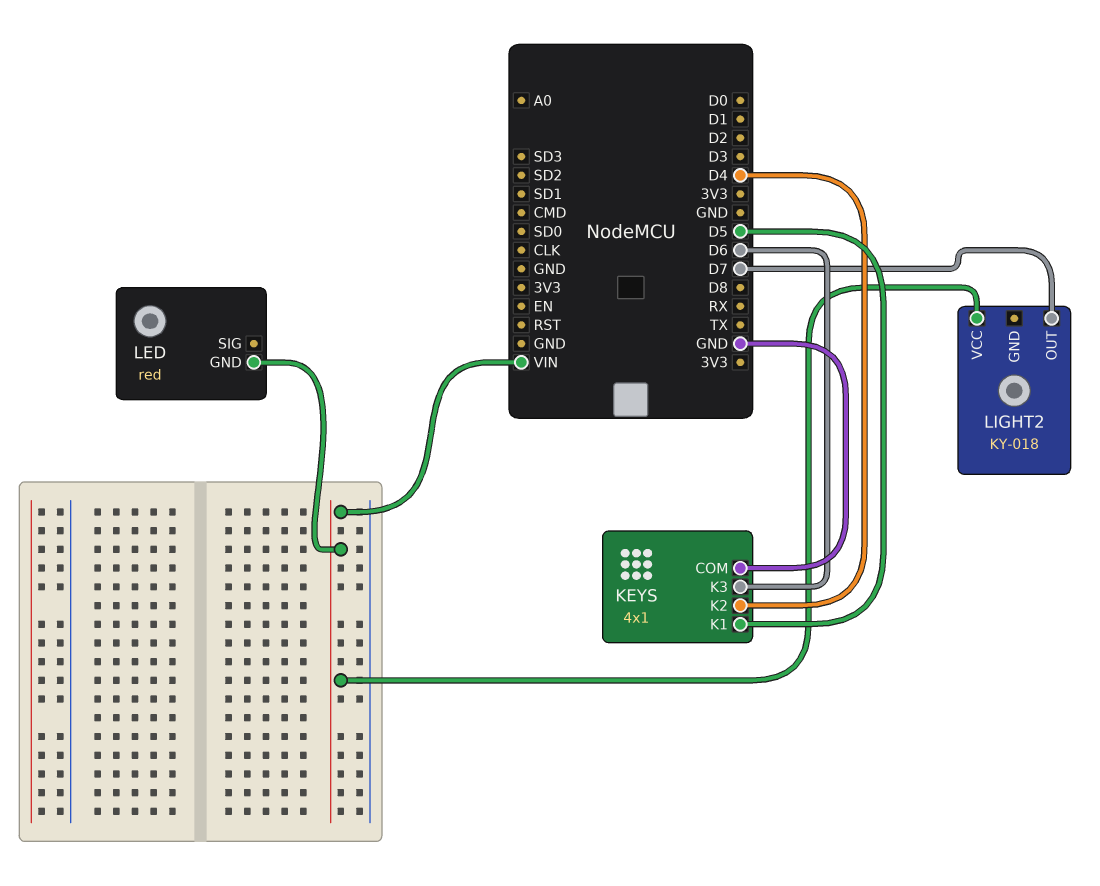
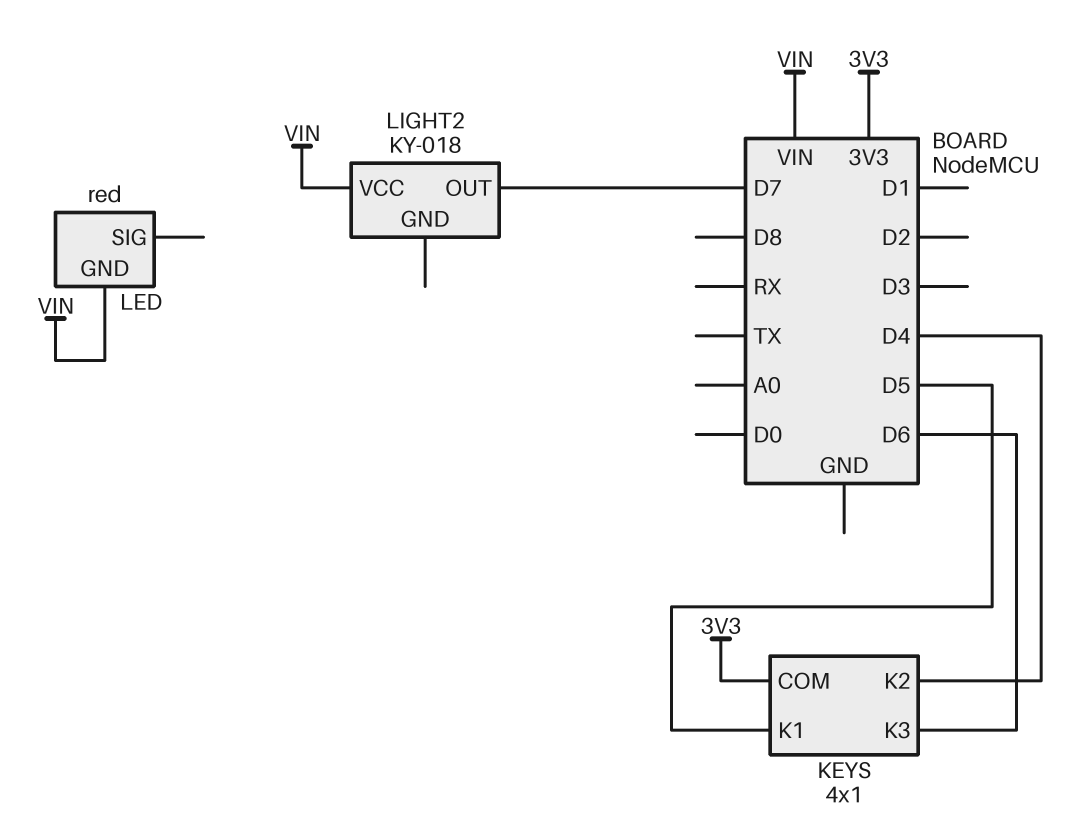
KEYS pin COM: GND -> 3V3

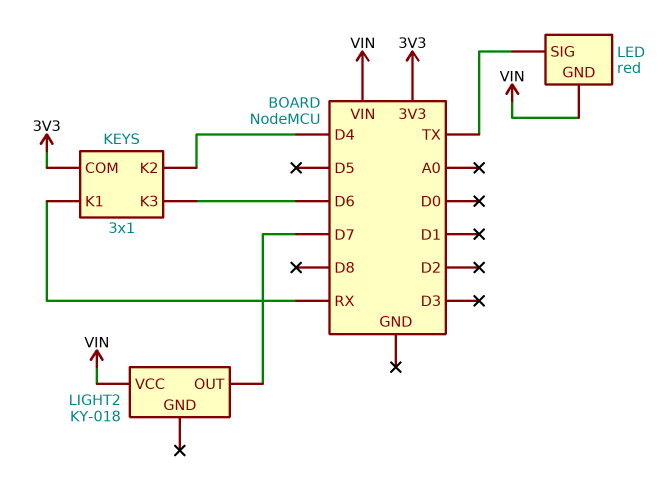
KEYS: 4x1 -> 3x1
KEYS pin K1: D5 -> RX
LED pin SIG: none -> TX

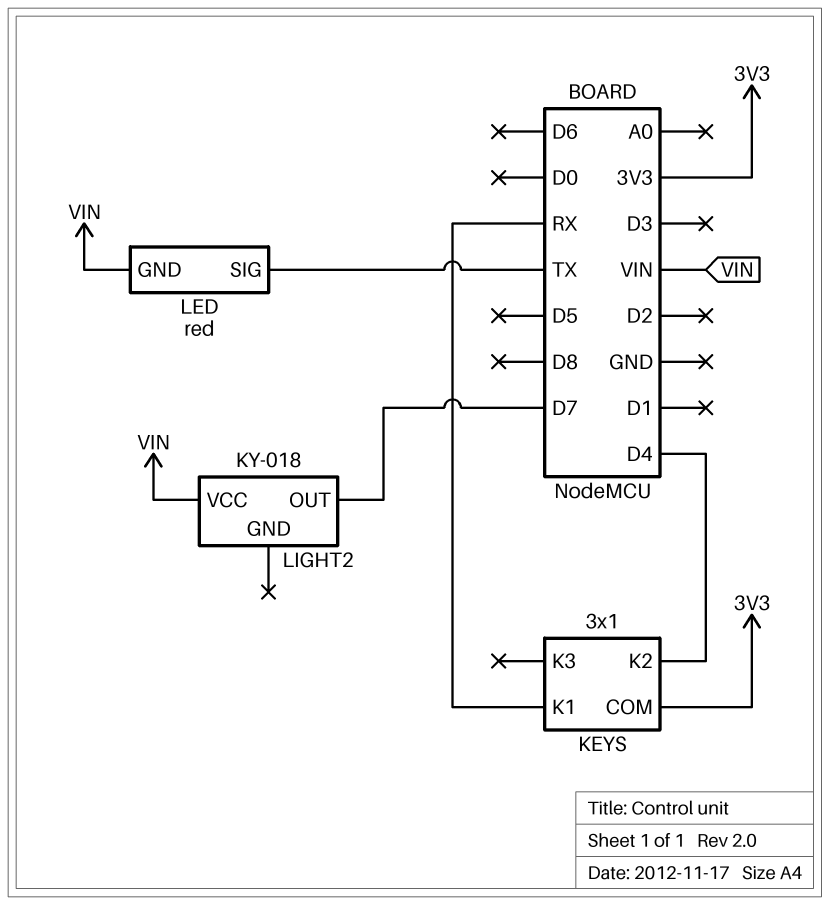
KEYS pin K3: D6 -> none

